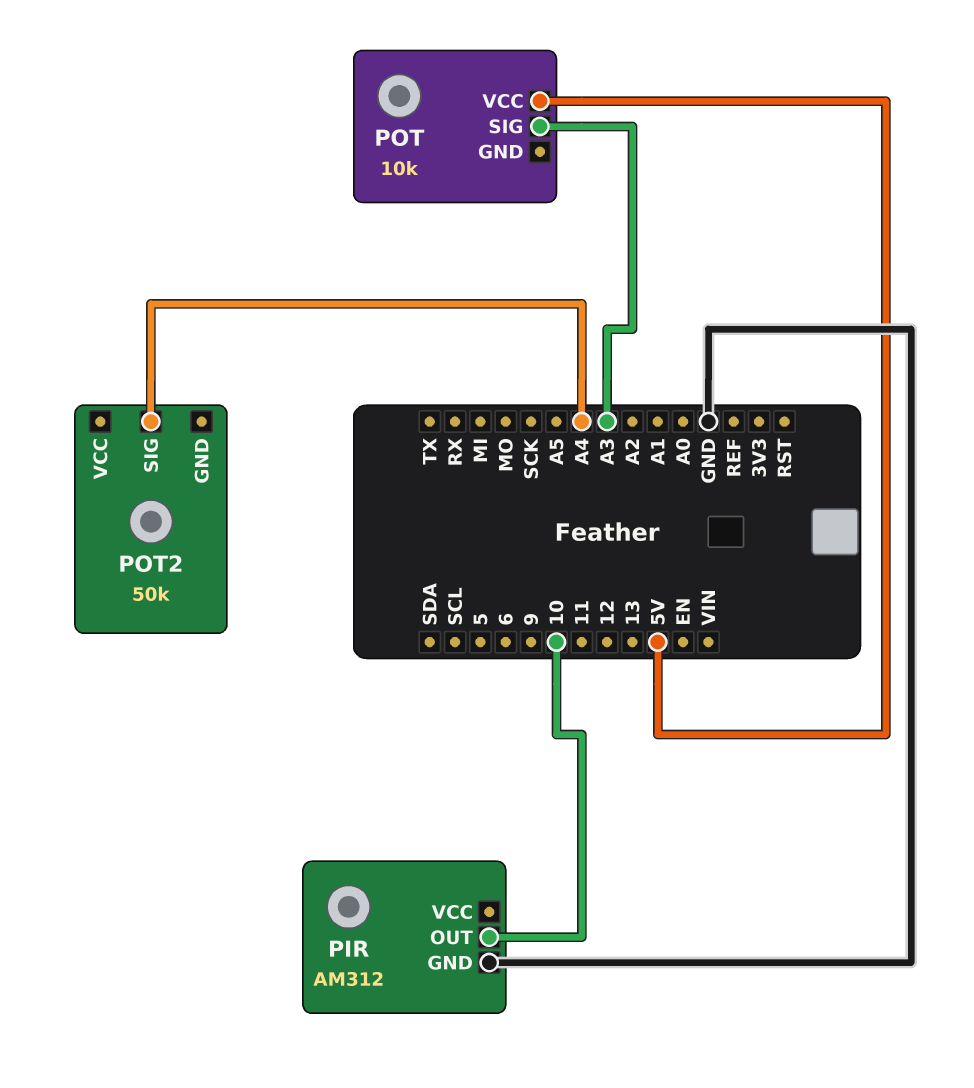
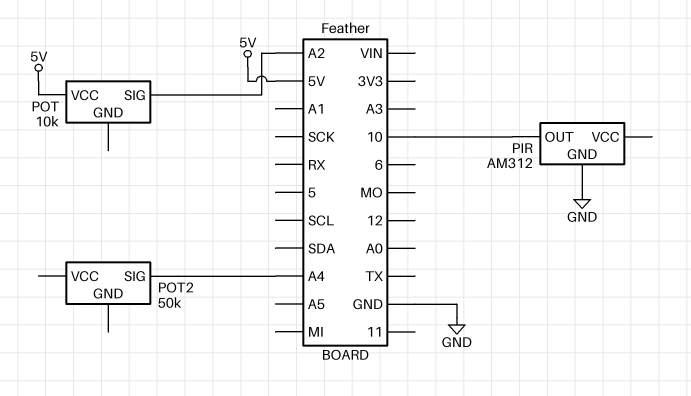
POT pin SIG: A3 -> A2

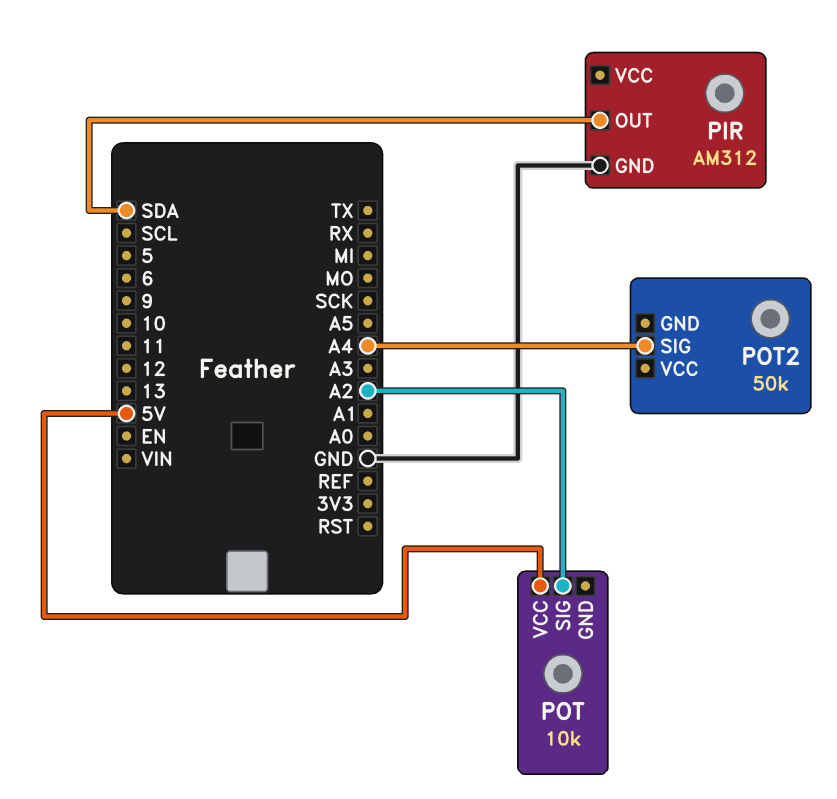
PIR pin OUT: 10 -> SDA

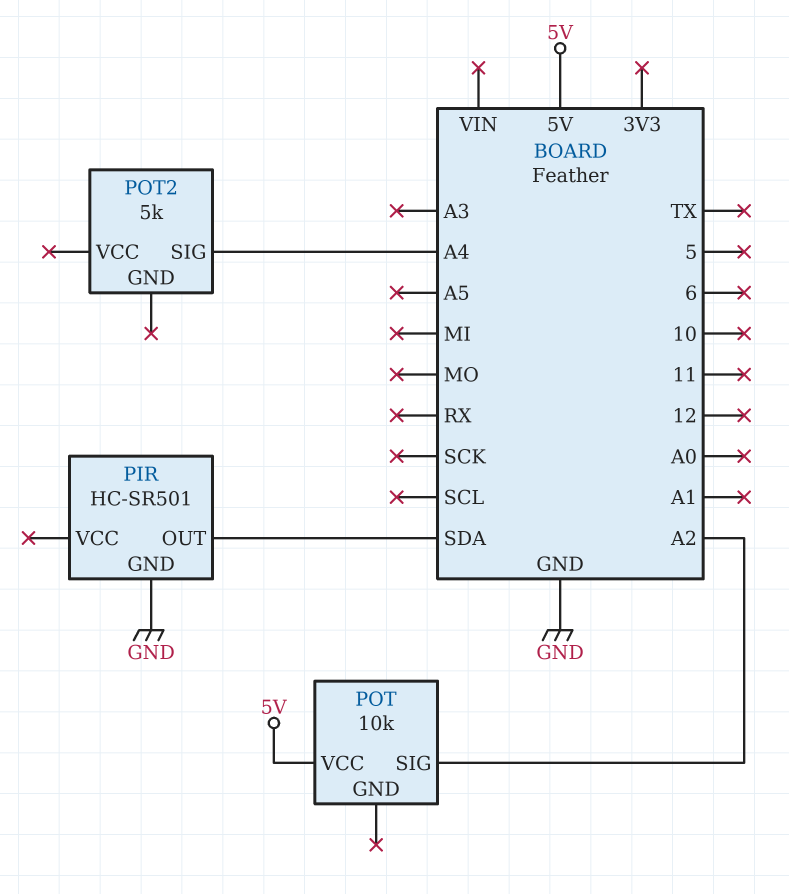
PIR: AM312 -> HC-SR501
POT2: 50k -> 5k

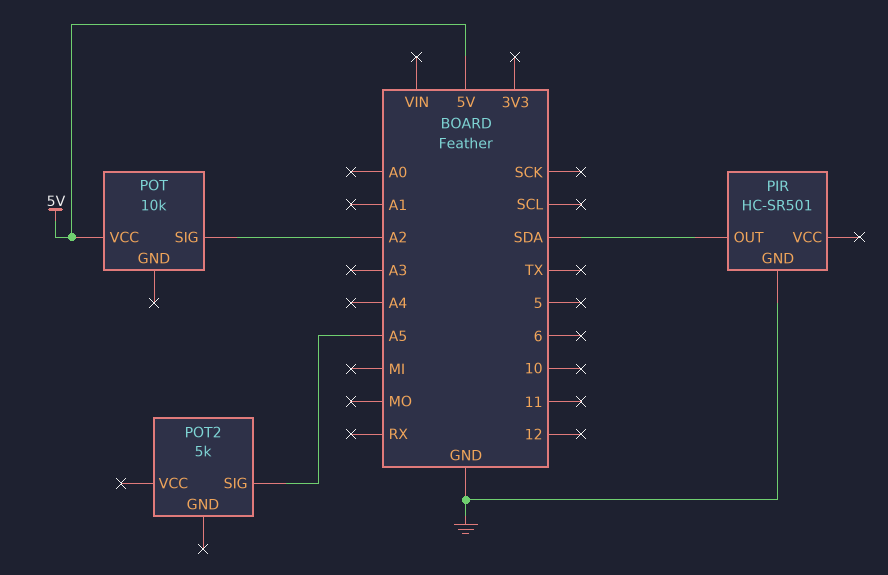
POT2 pin SIG: A4 -> A5

